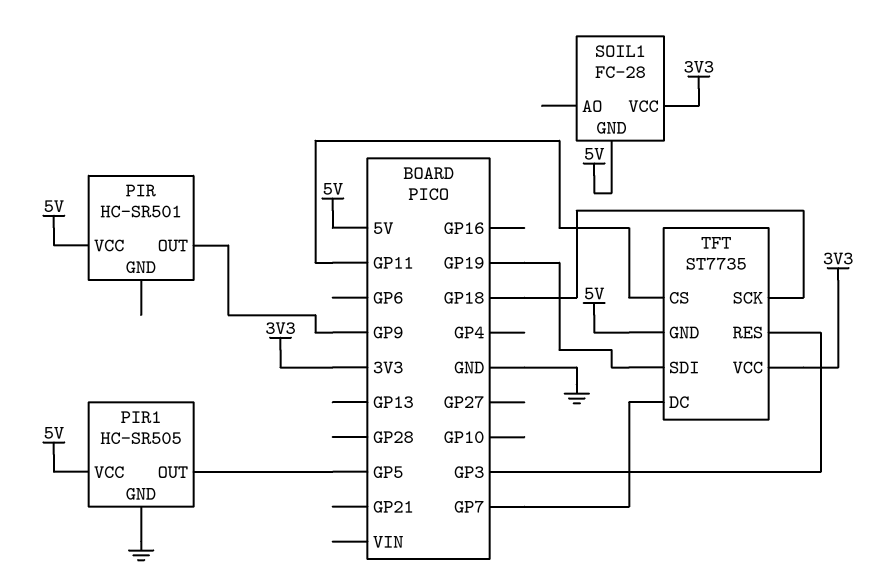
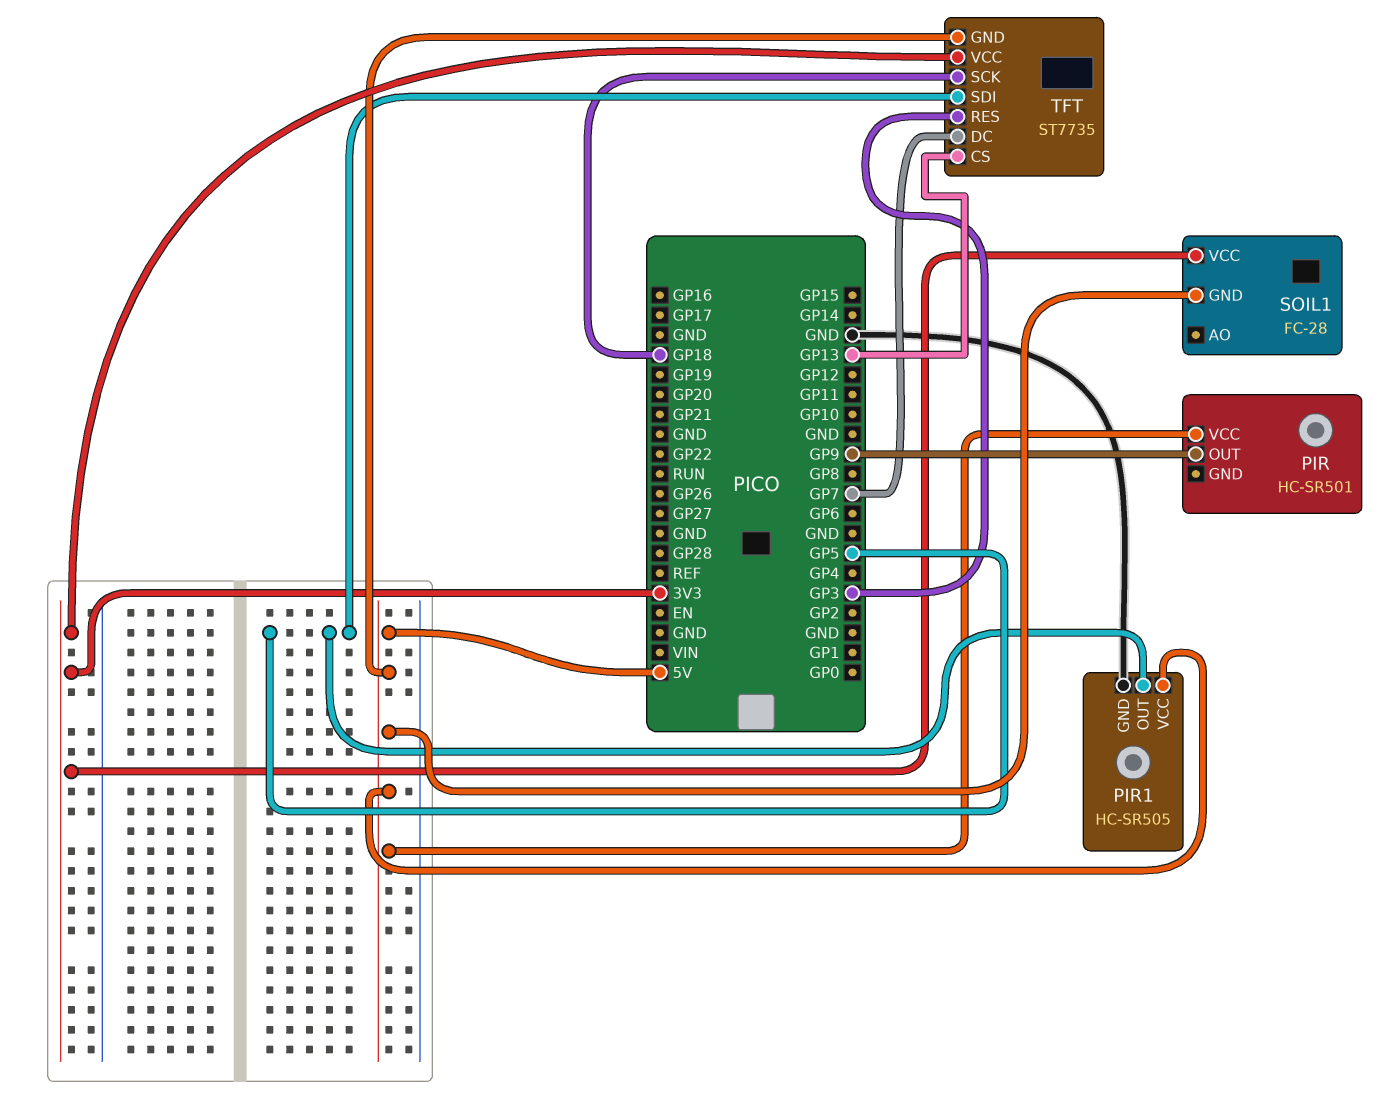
TFT pin CS: GP11 -> GP13
TFT pin SDI: GP19 -> GP5

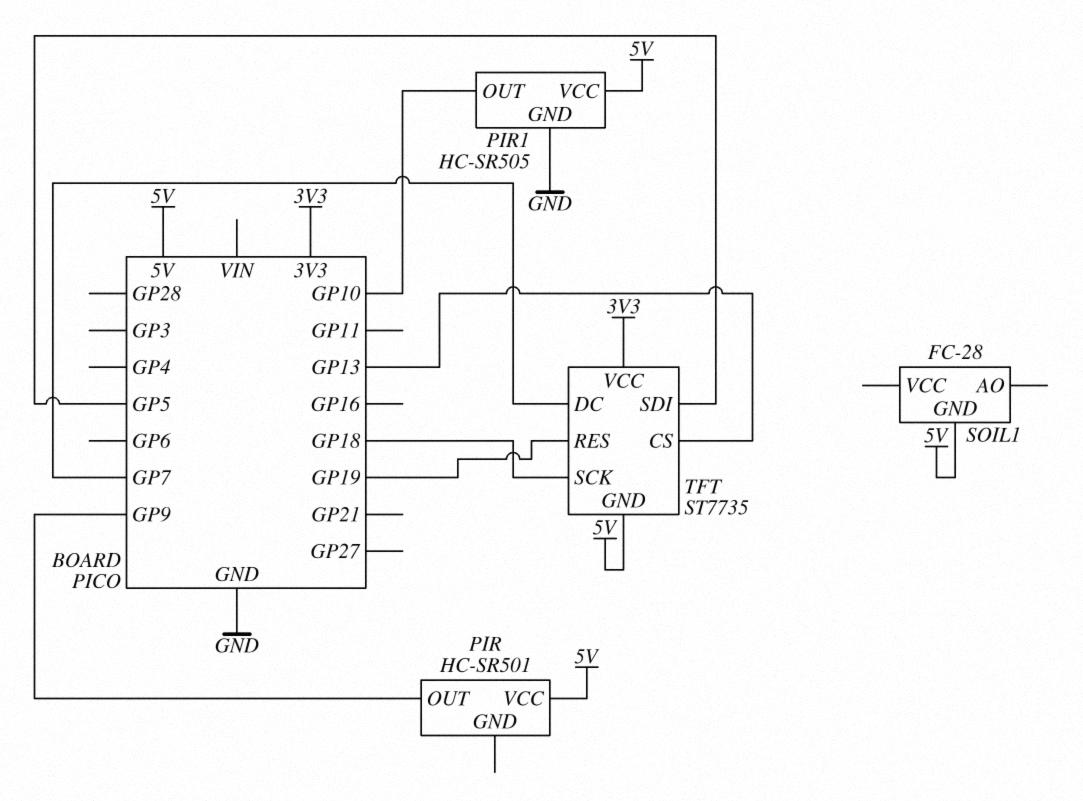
PIR1 pin OUT: GP5 -> GP10
SOIL1 pin VCC: 3V3 -> none
TFT pin RES: GP3 -> GP19

